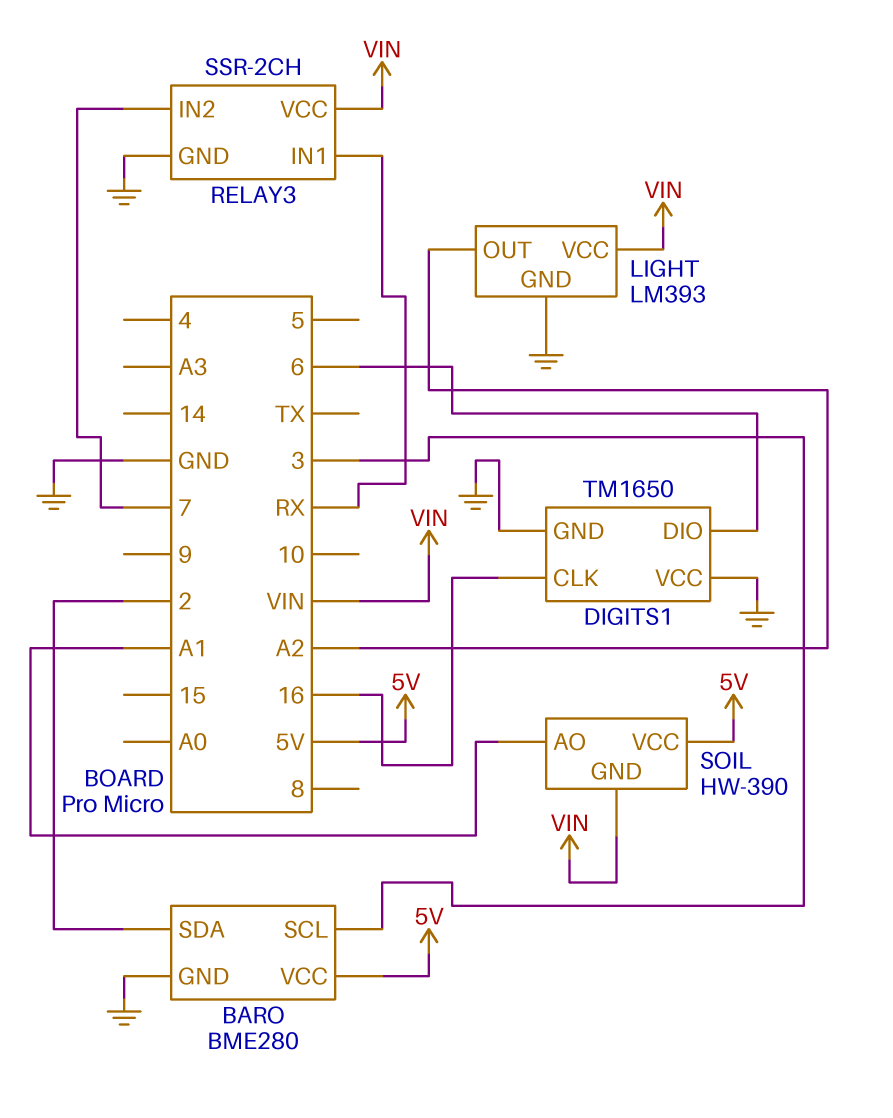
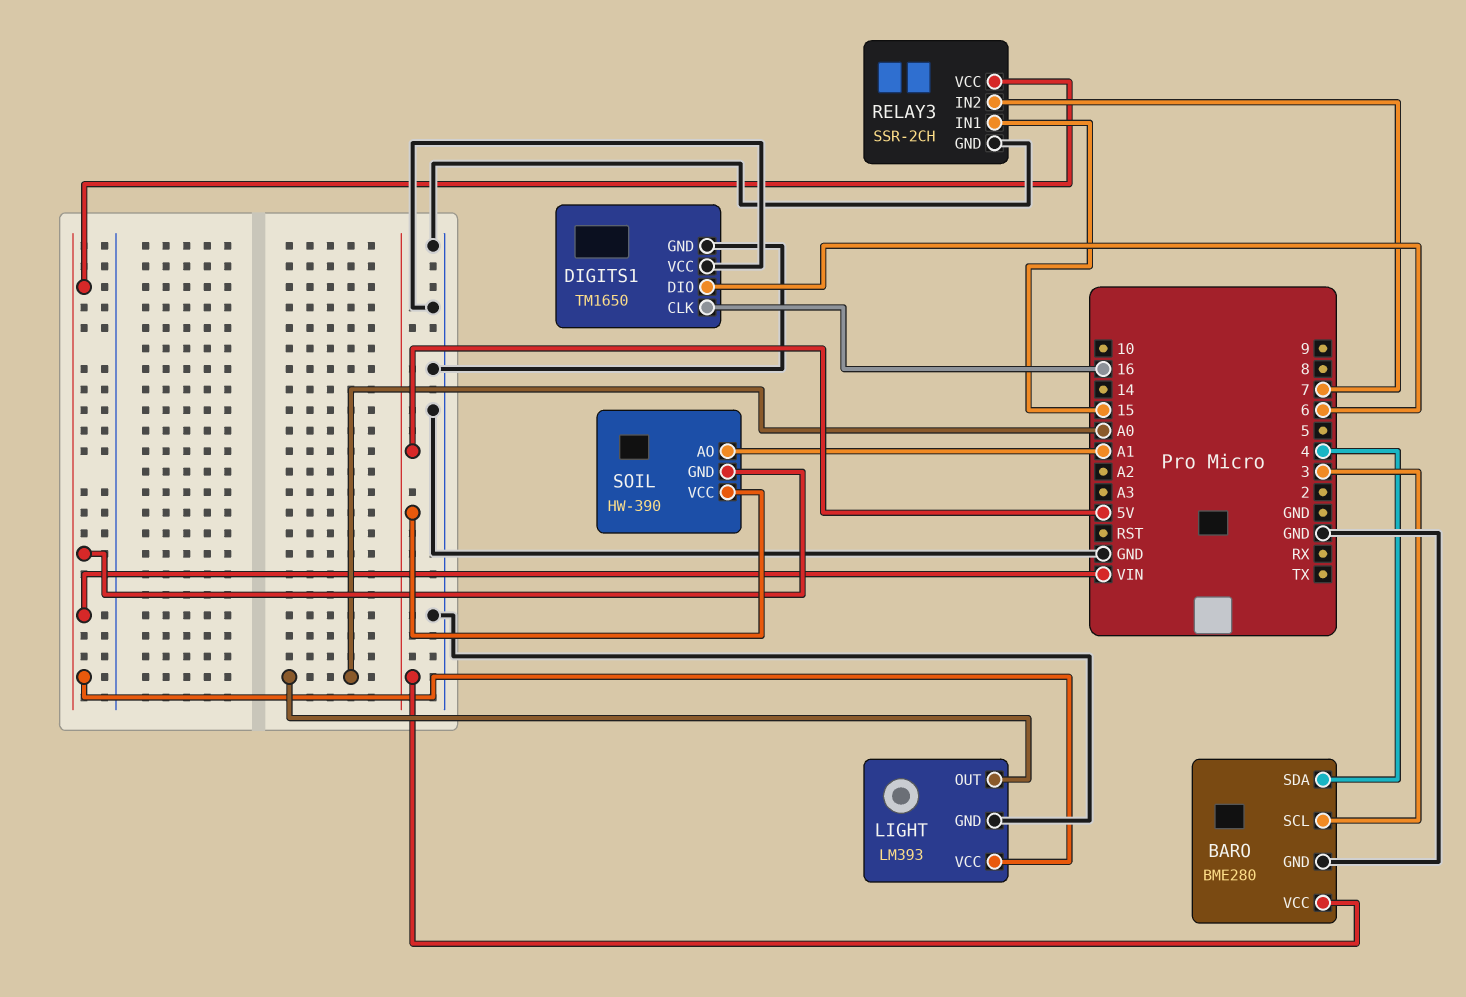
BARO pin SDA: 2 -> 4
LIGHT pin OUT: A2 -> A0
RELAY3 pin IN1: RX -> 15

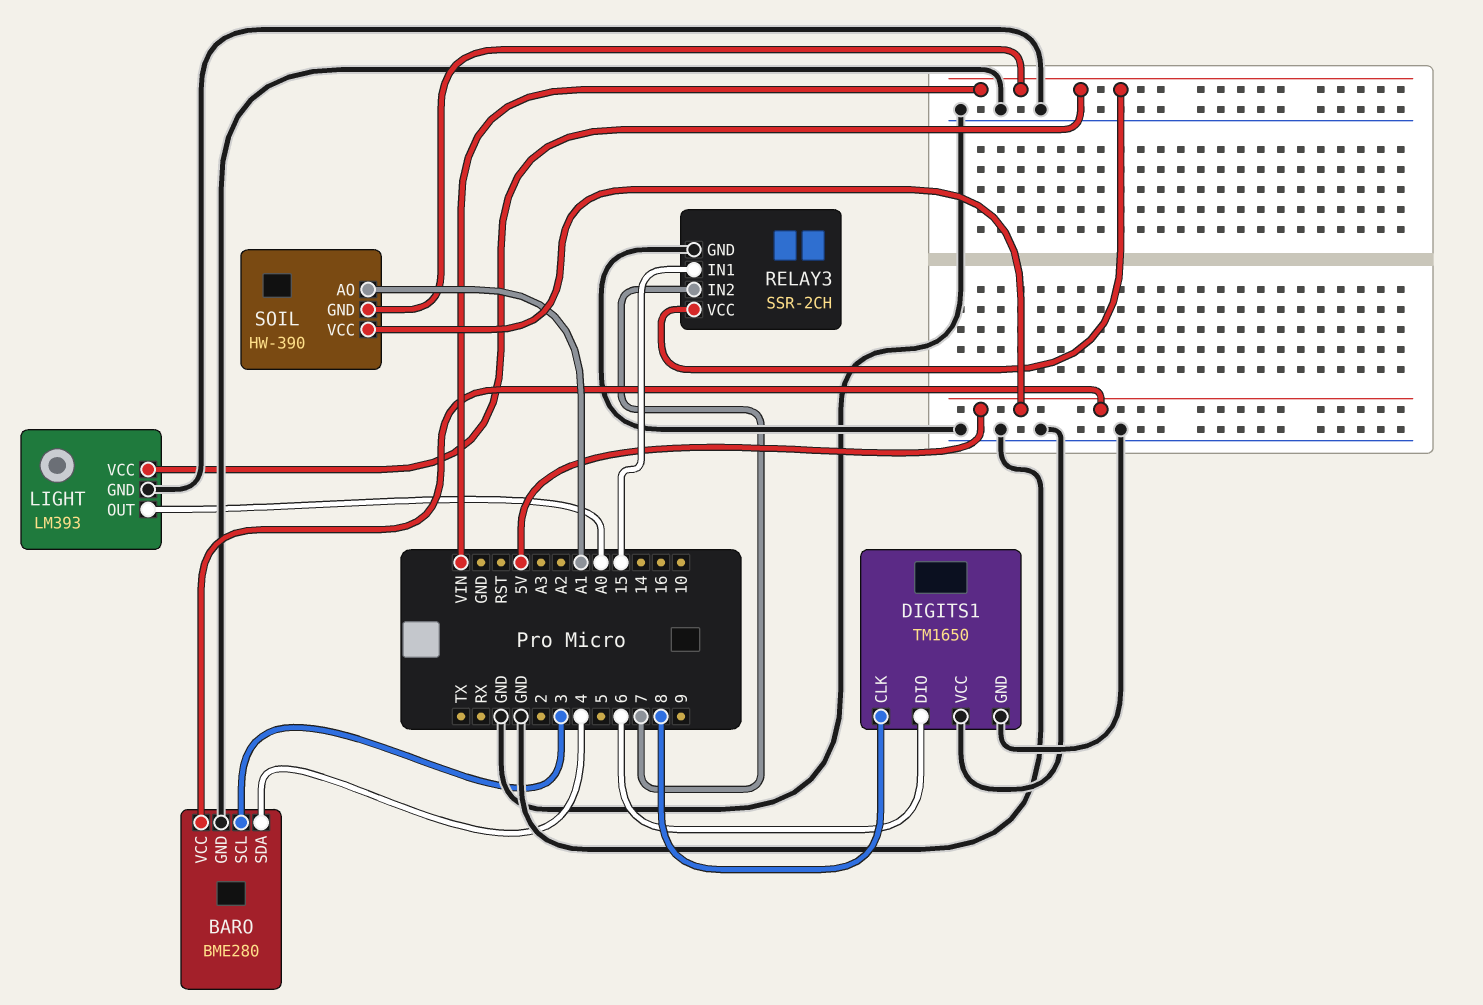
DIGITS1 pin CLK: 16 -> 8

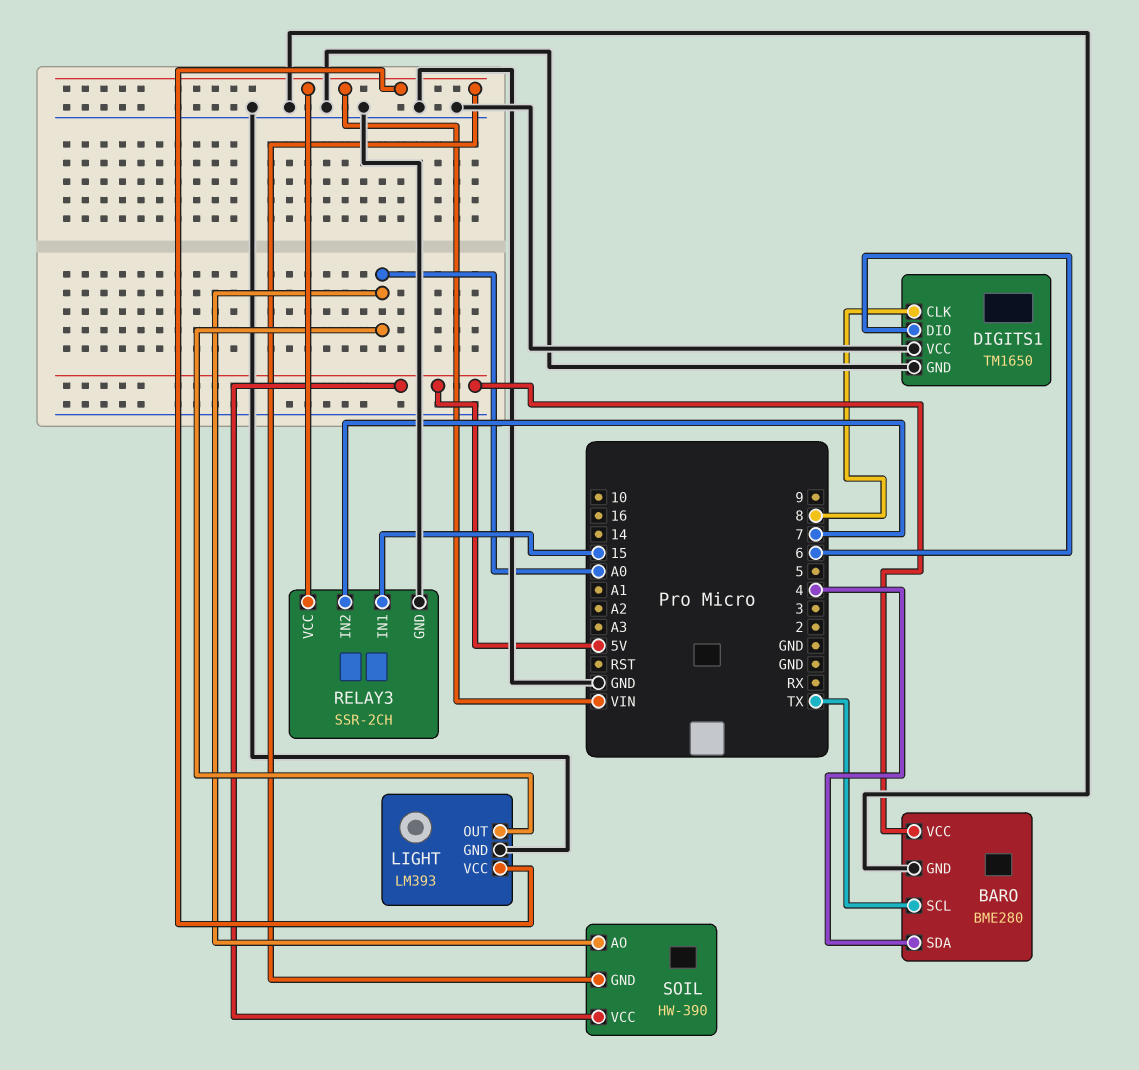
BARO pin SCL: 3 -> TX
SOIL pin AO: A1 -> A0

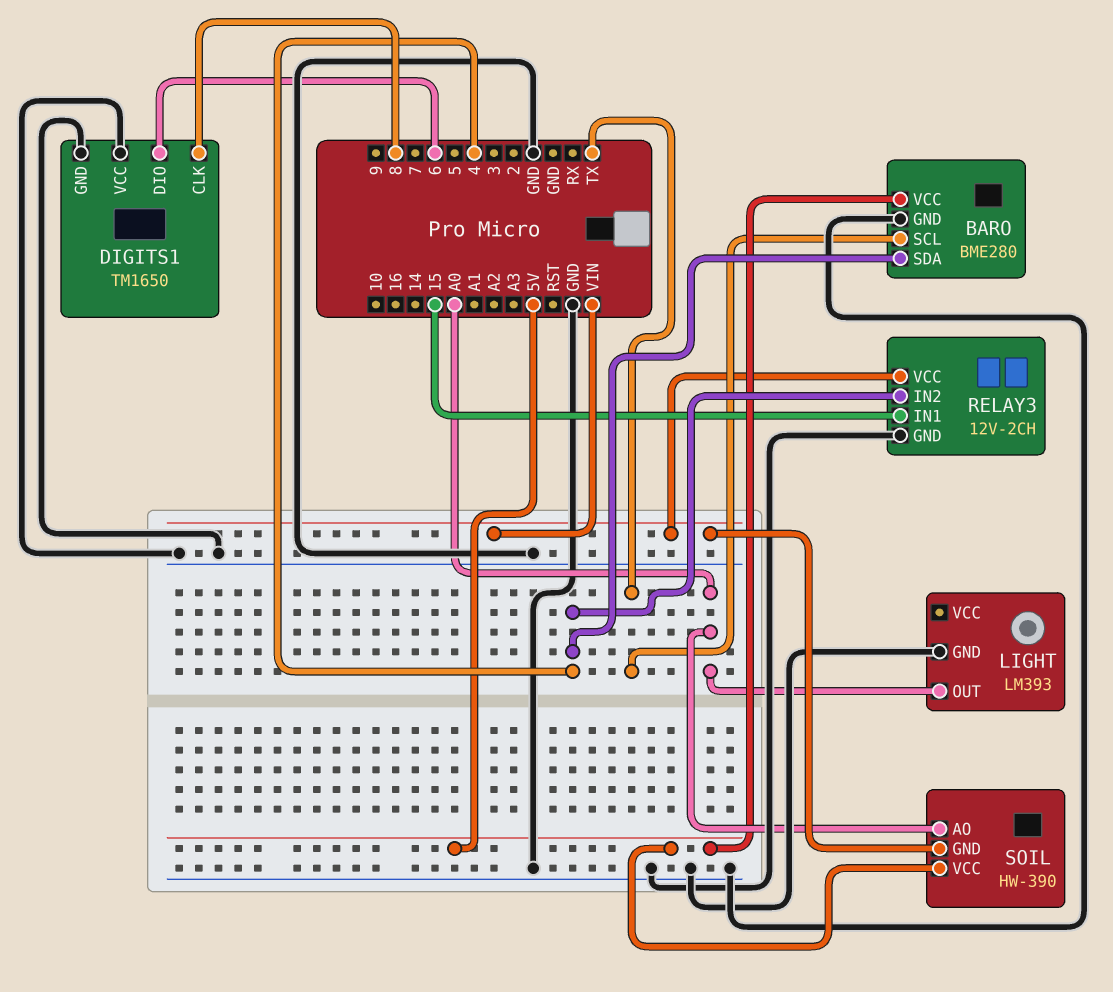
LIGHT pin VCC: VIN -> none
RELAY3: SSR-2CH -> 12V-2CH
RELAY3 pin IN2: 7 -> 4

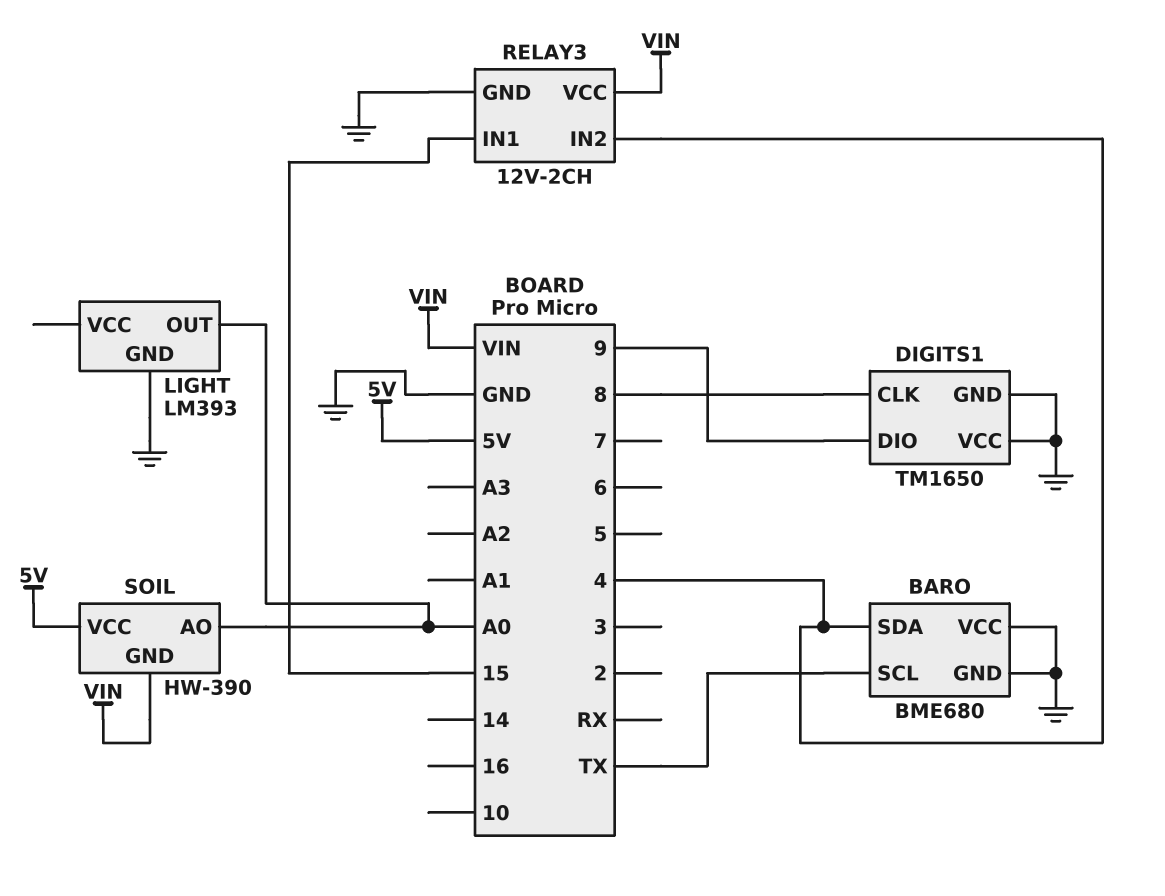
BARO: BME280 -> BME680
BARO pin VCC: 5V -> GND
DIGITS1 pin DIO: 6 -> 9

